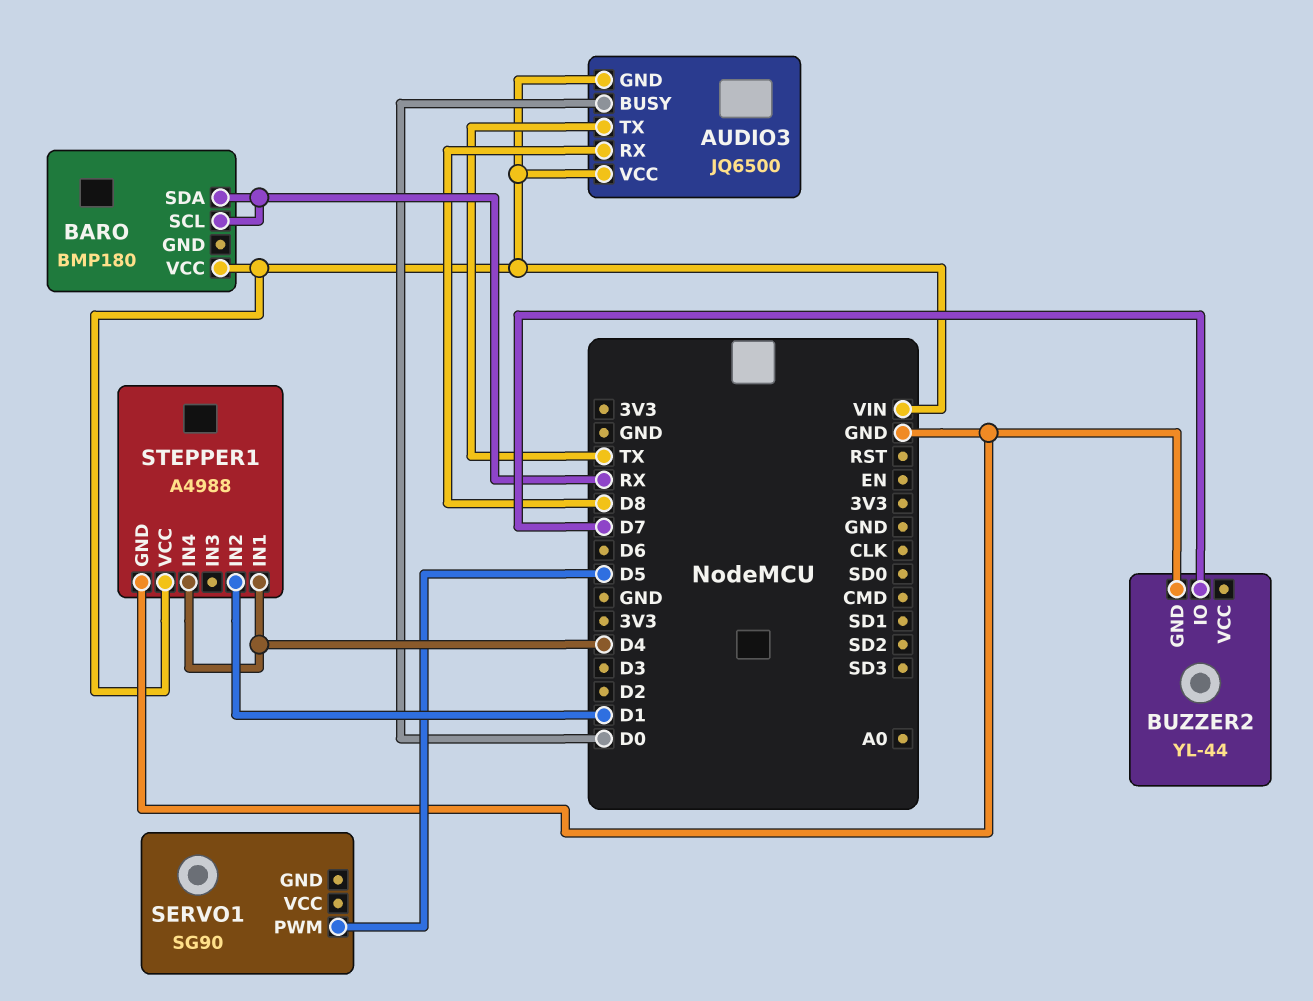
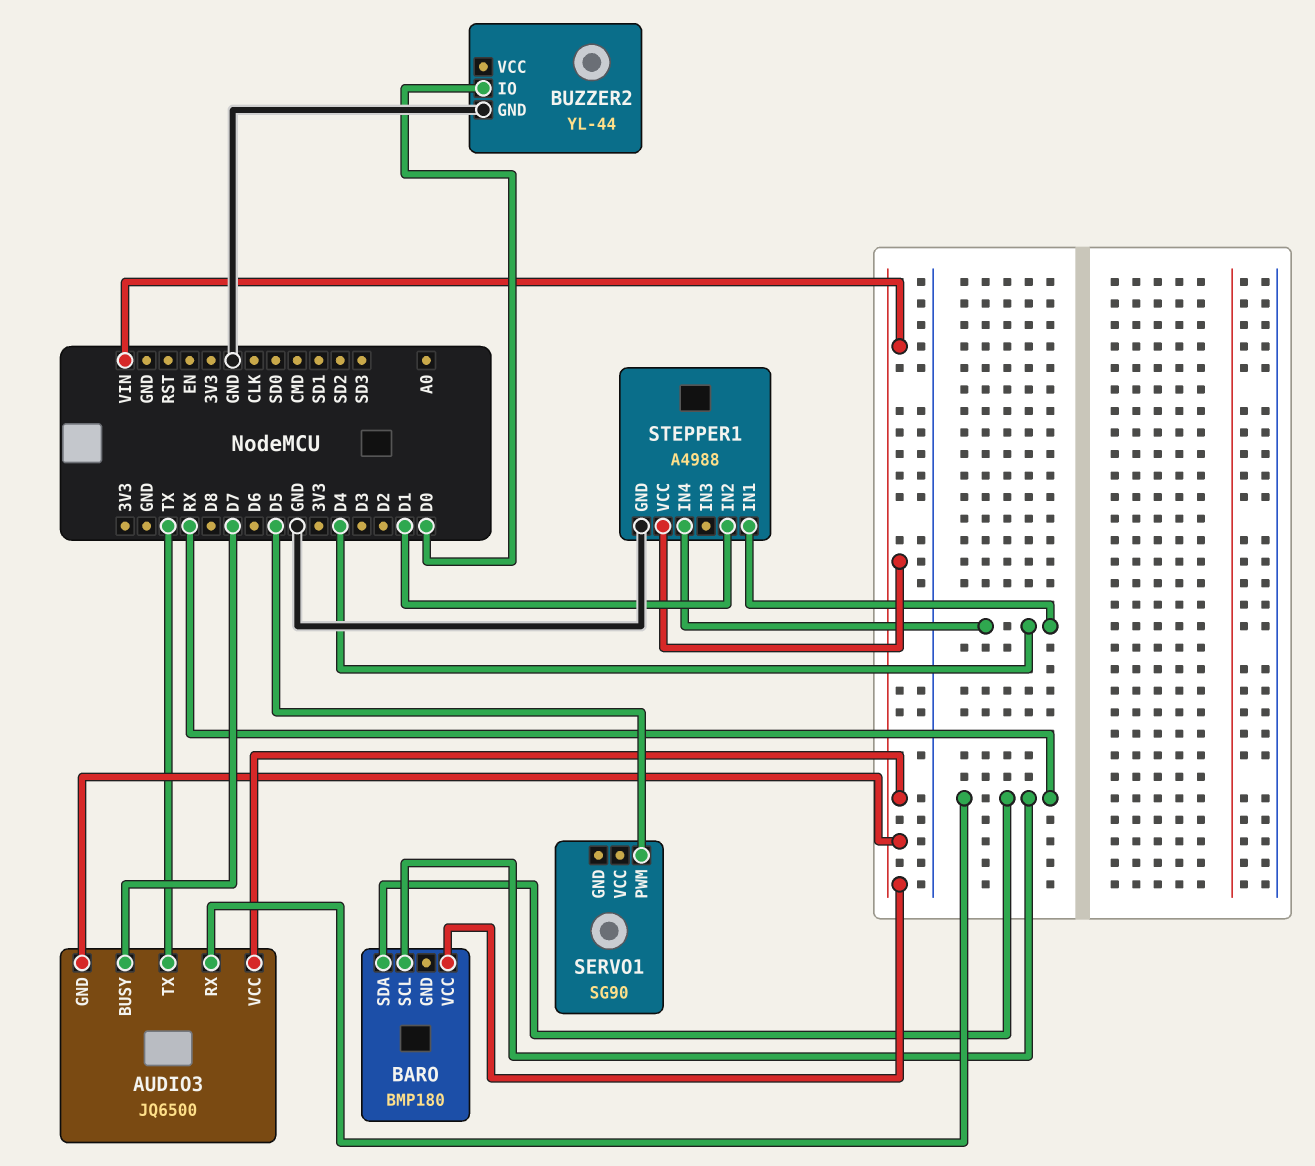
AUDIO3 pin BUSY: D0 -> D7
AUDIO3 pin RX: D8 -> RX
BUZZER2 pin IO: D7 -> D0

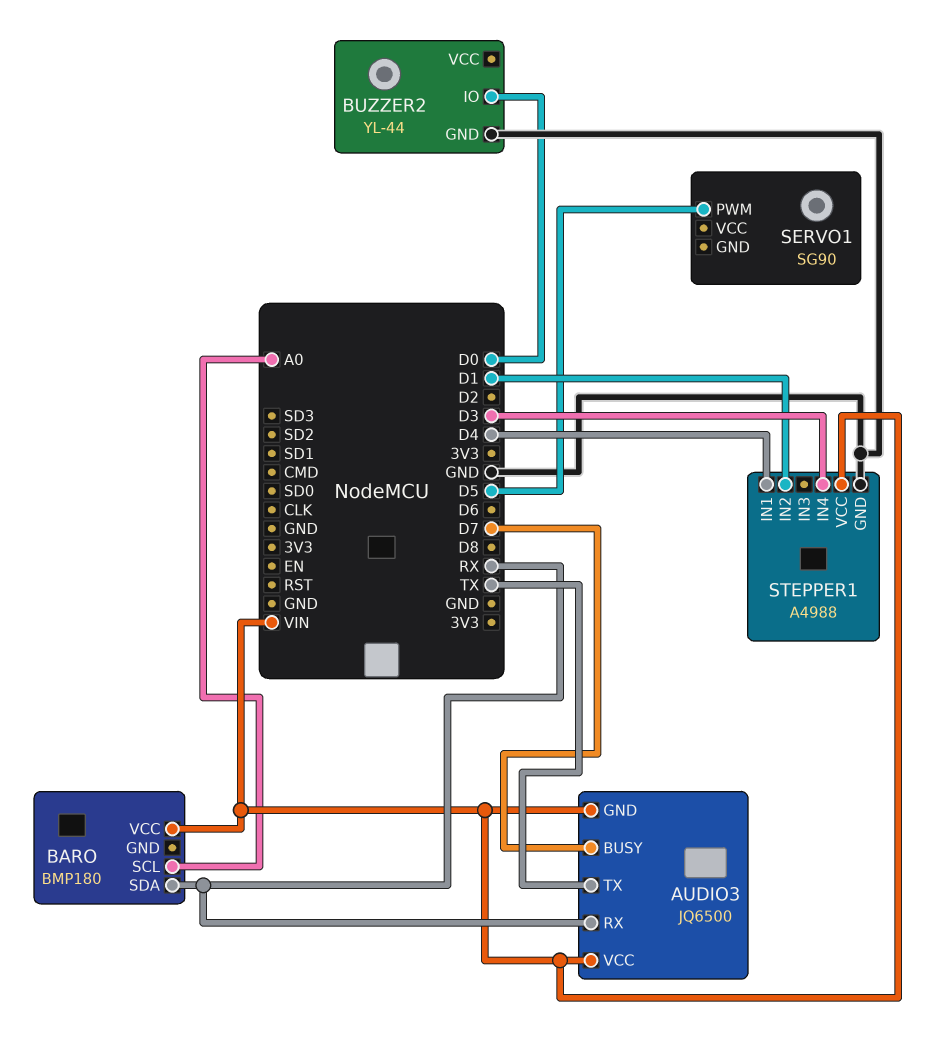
BARO pin SCL: RX -> A0
STEPPER1 pin IN4: D4 -> D3

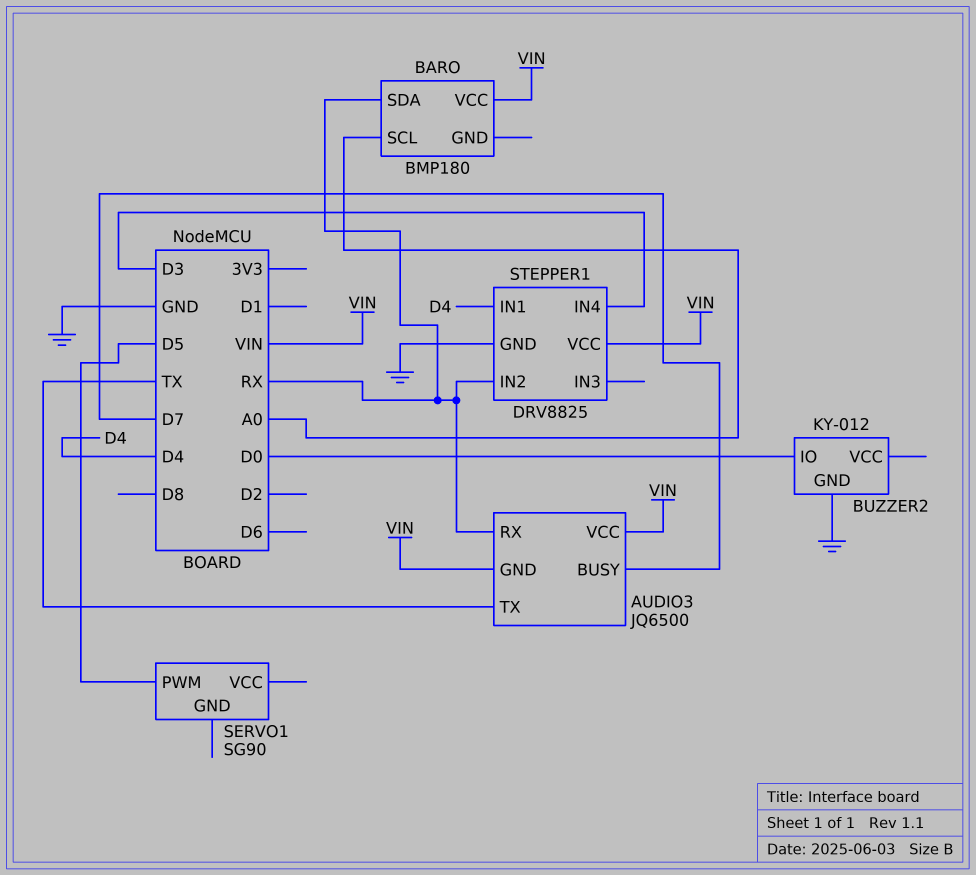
BUZZER2: YL-44 -> KY-012
STEPPER1: A4988 -> DRV8825
STEPPER1 pin IN2: D1 -> RX

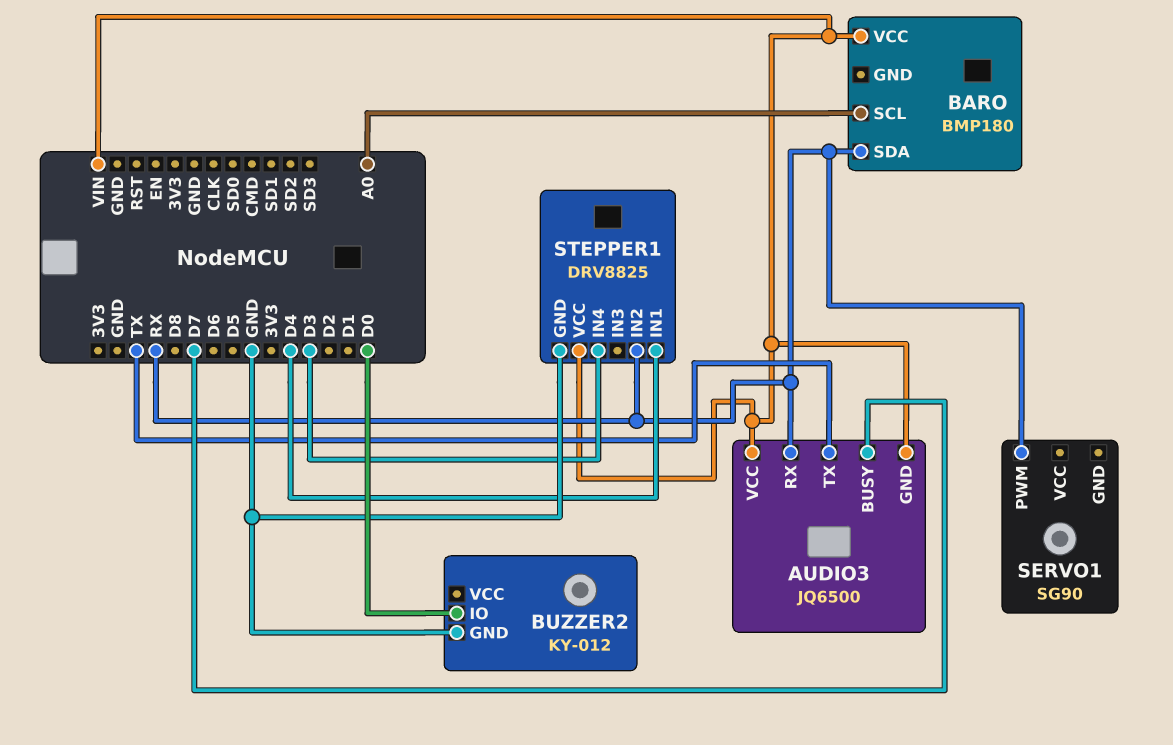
SERVO1 pin PWM: D5 -> RX

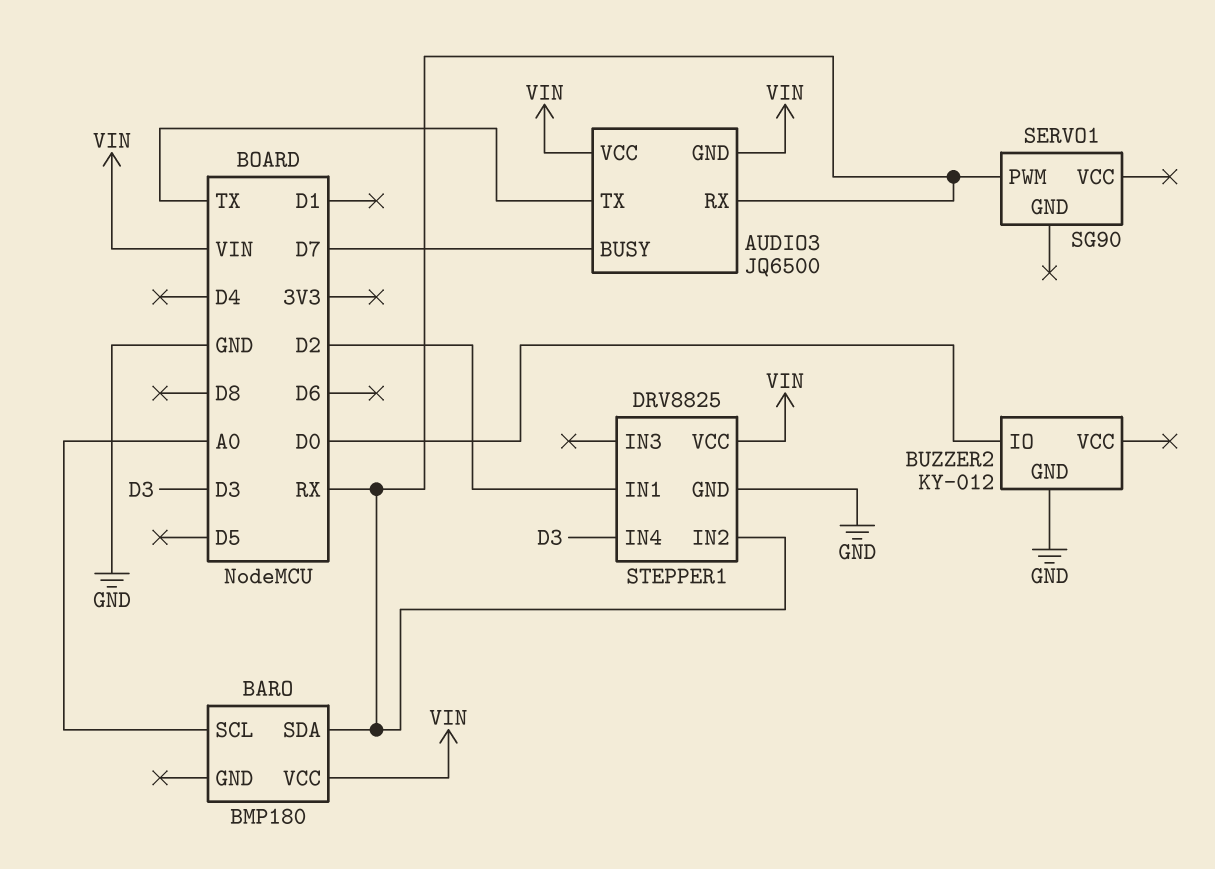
STEPPER1 pin IN1: D4 -> D2

